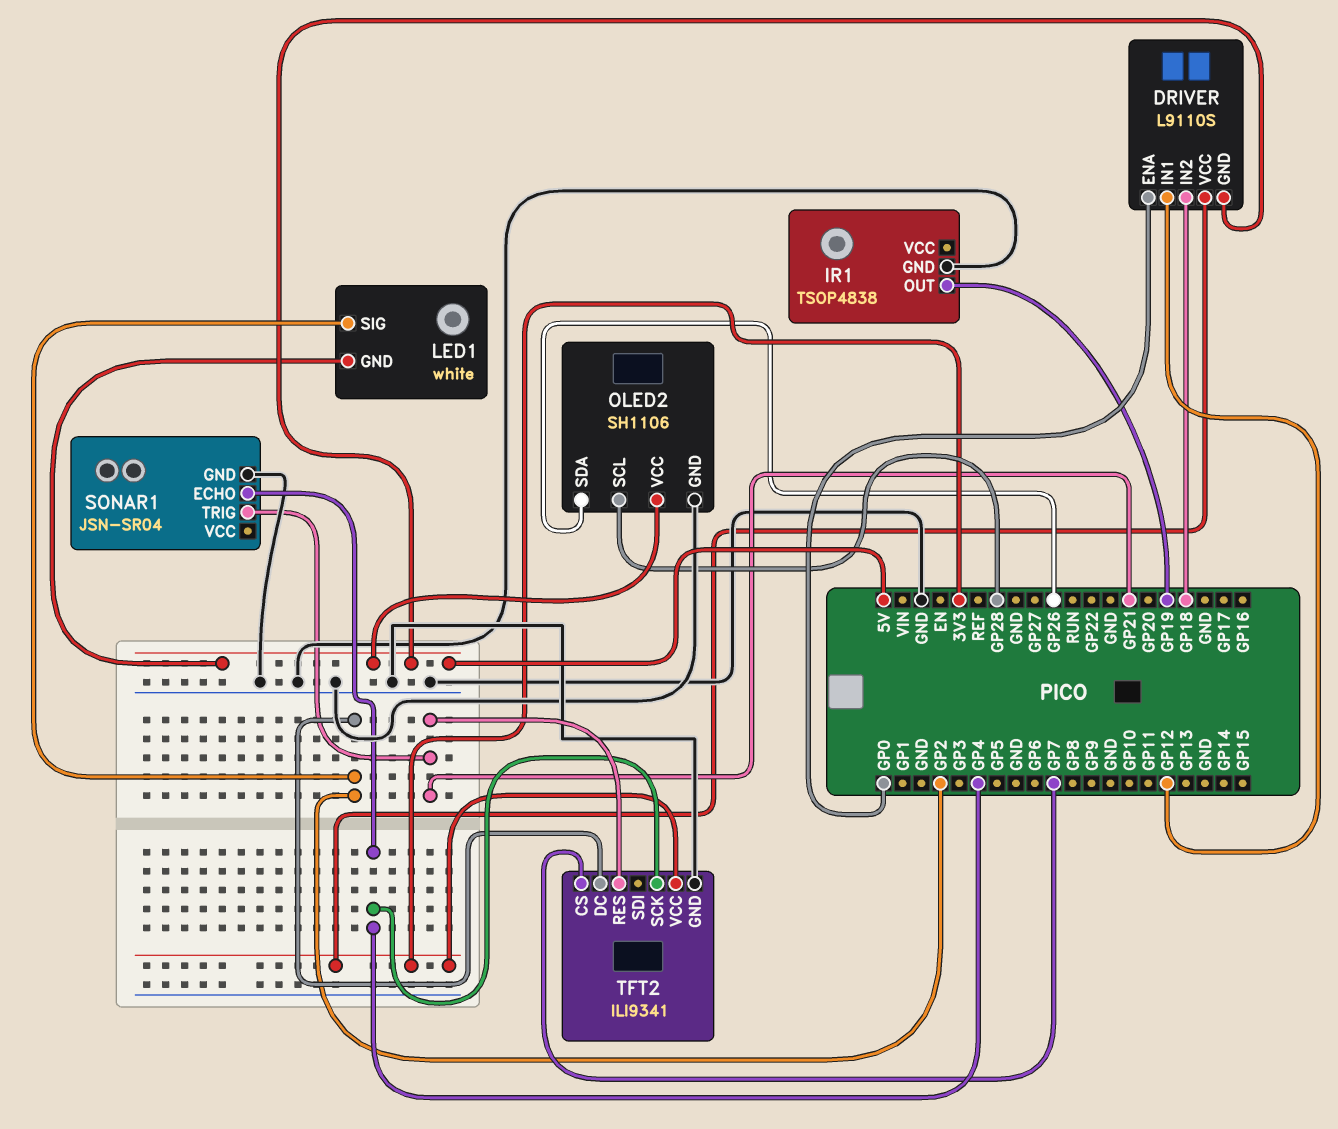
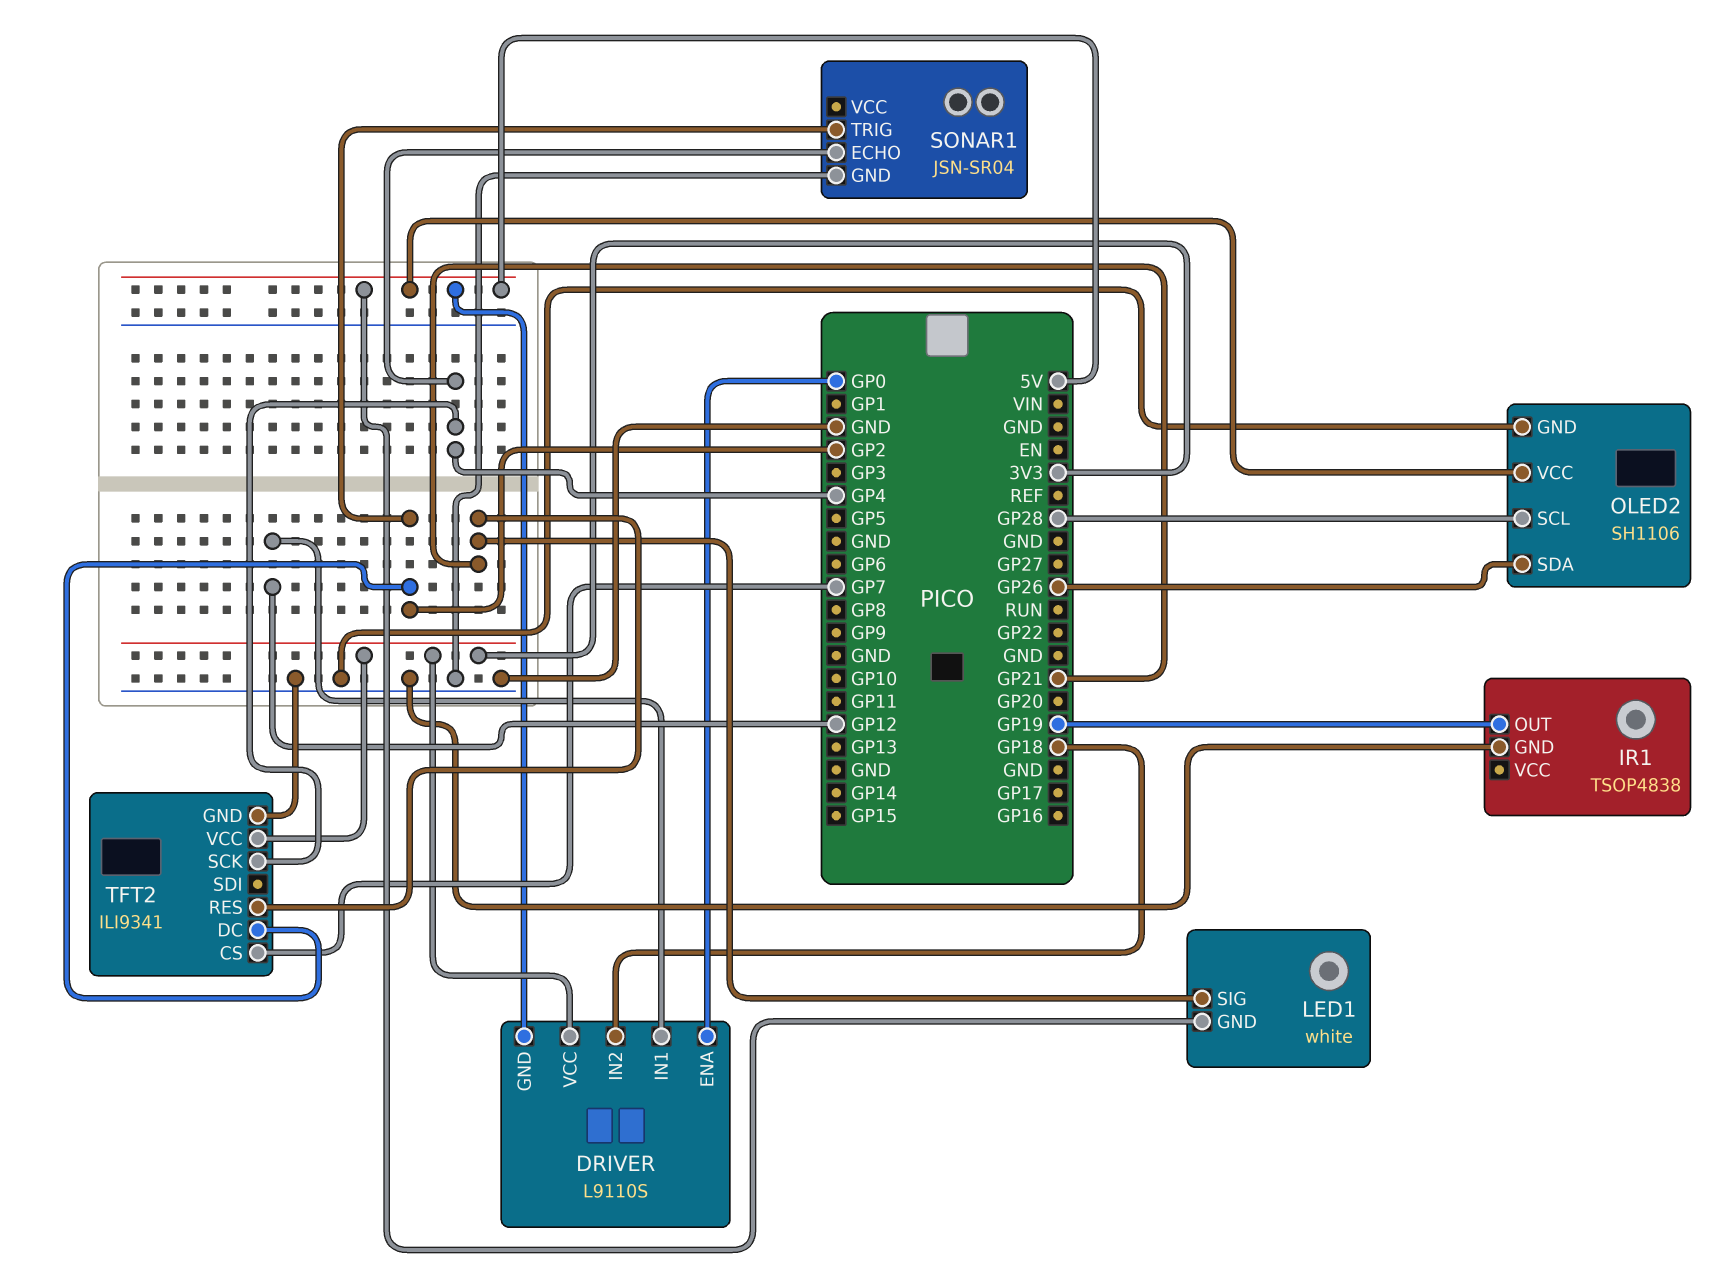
LED1 pin SIG: GP2 -> GP21
SONAR1 pin TRIG: GP21 -> GP2

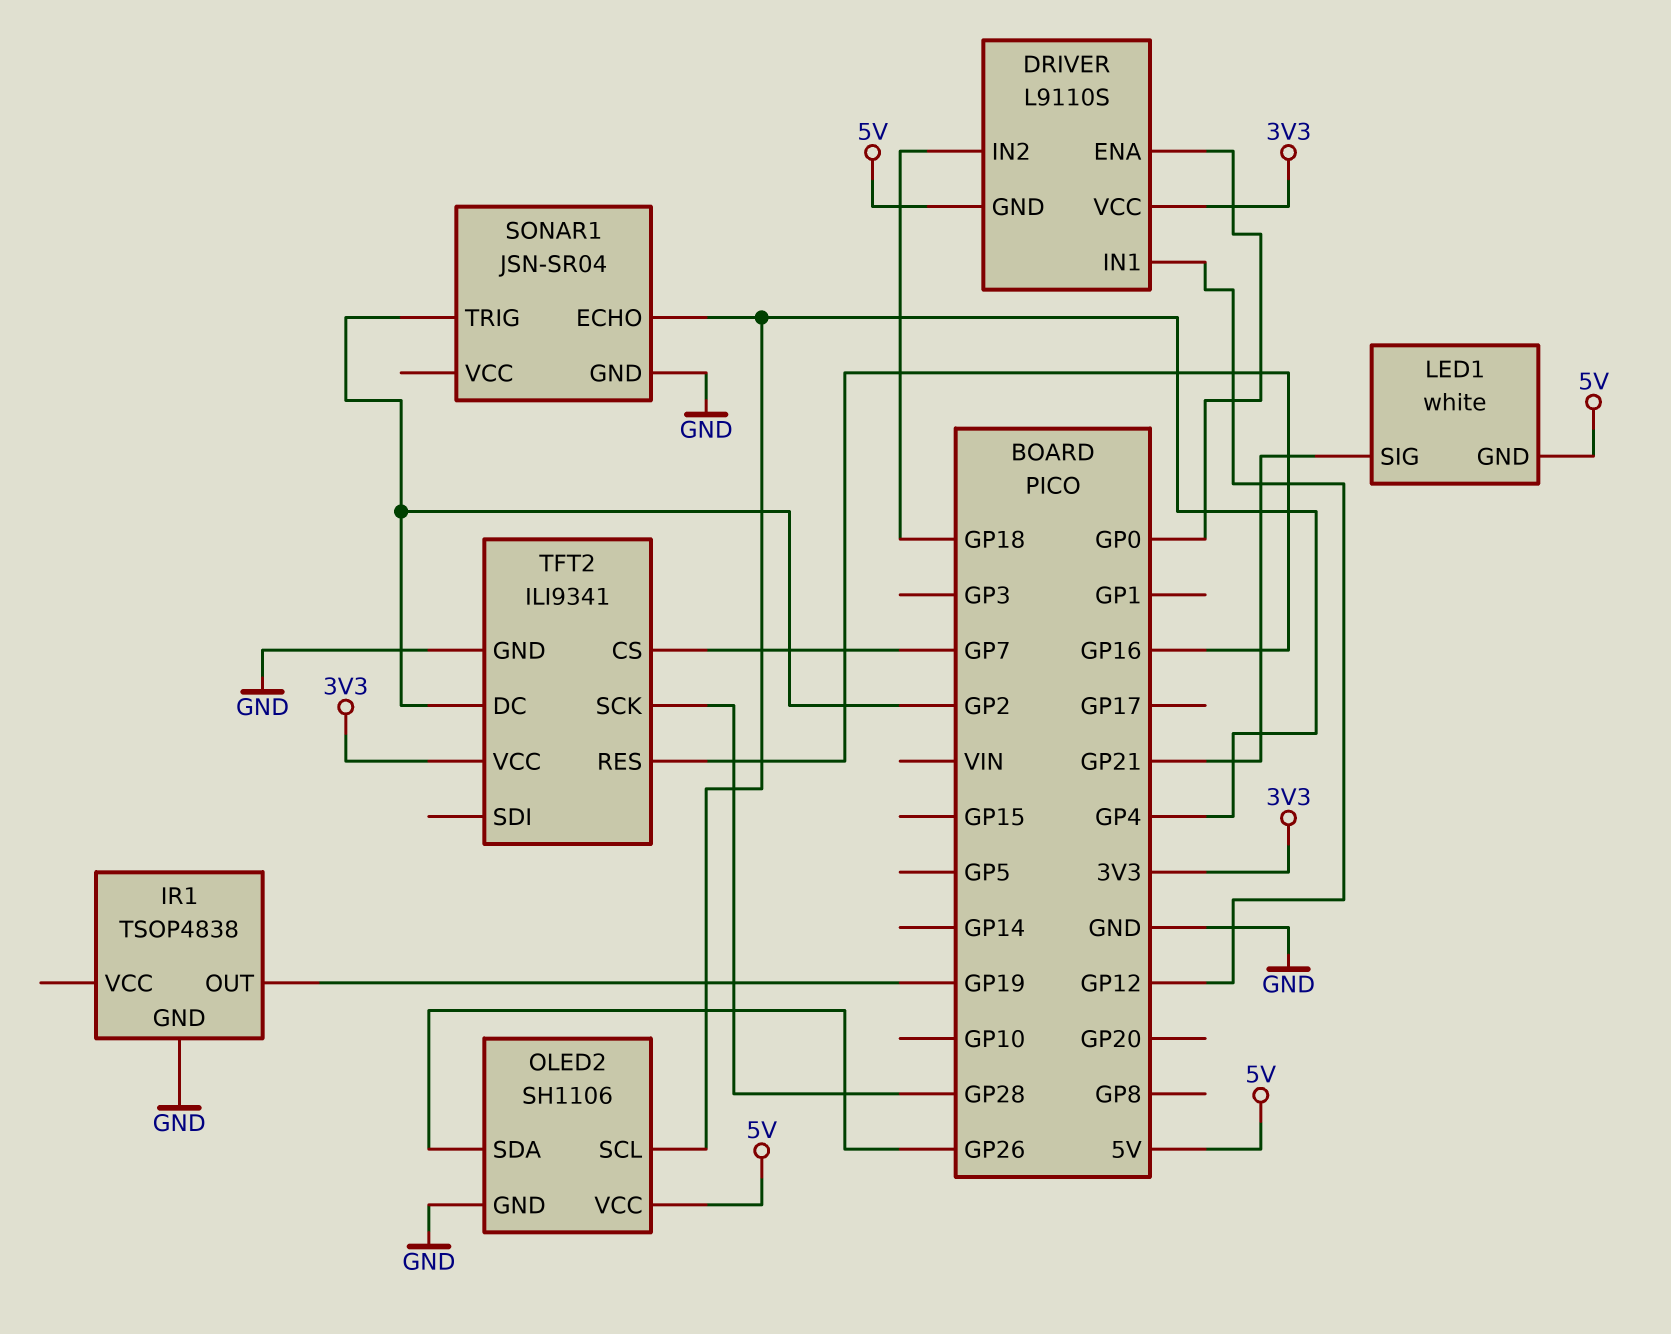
OLED2 pin SCL: GP28 -> GP4
TFT2 pin RES: GP21 -> GP16
TFT2 pin SCK: GP4 -> GP28

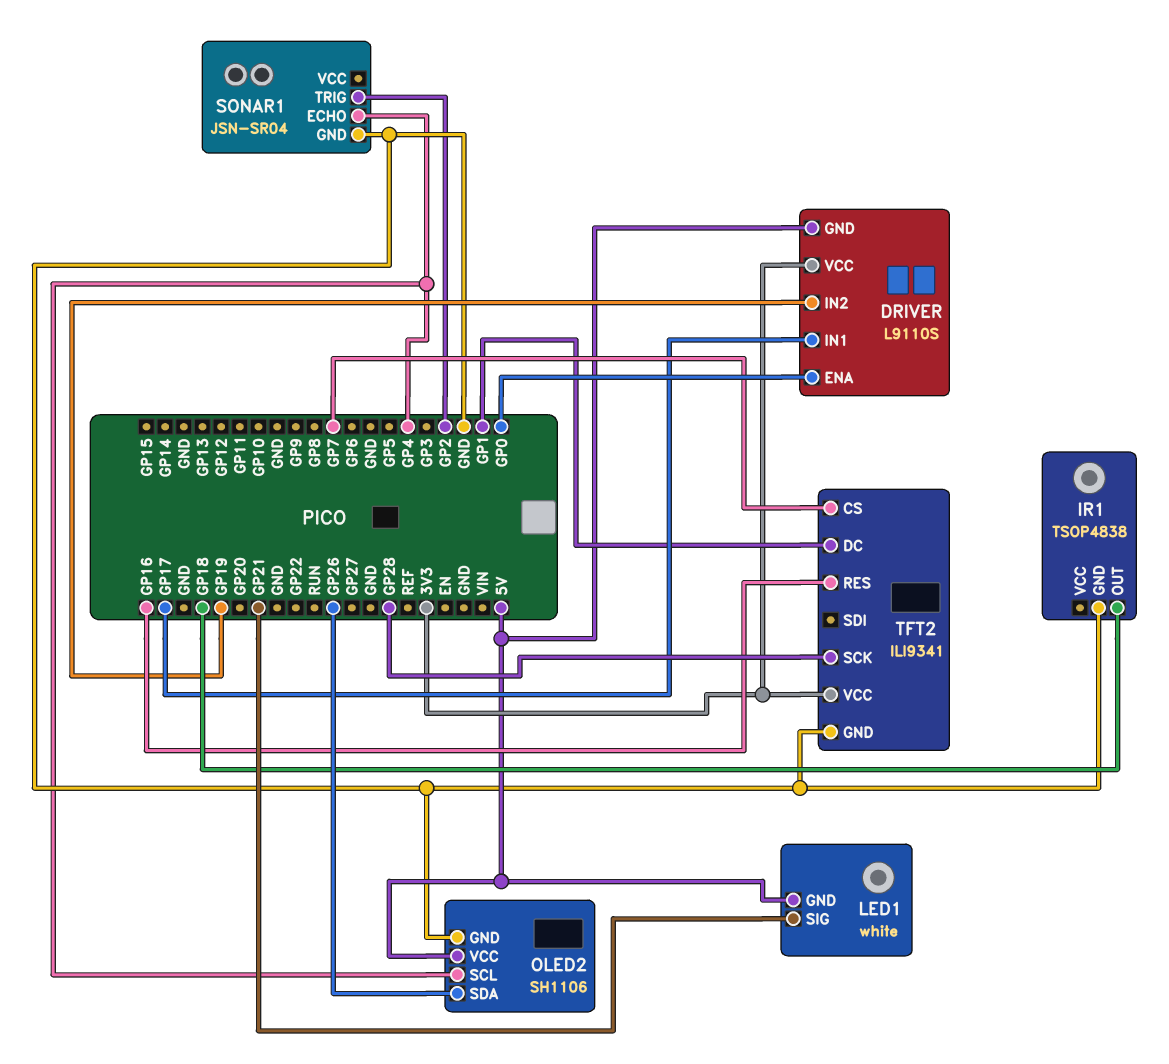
DRIVER pin IN1: GP12 -> GP17
DRIVER pin IN2: GP18 -> GP19
IR1 pin OUT: GP19 -> GP18
TFT2 pin DC: GP2 -> GP1

